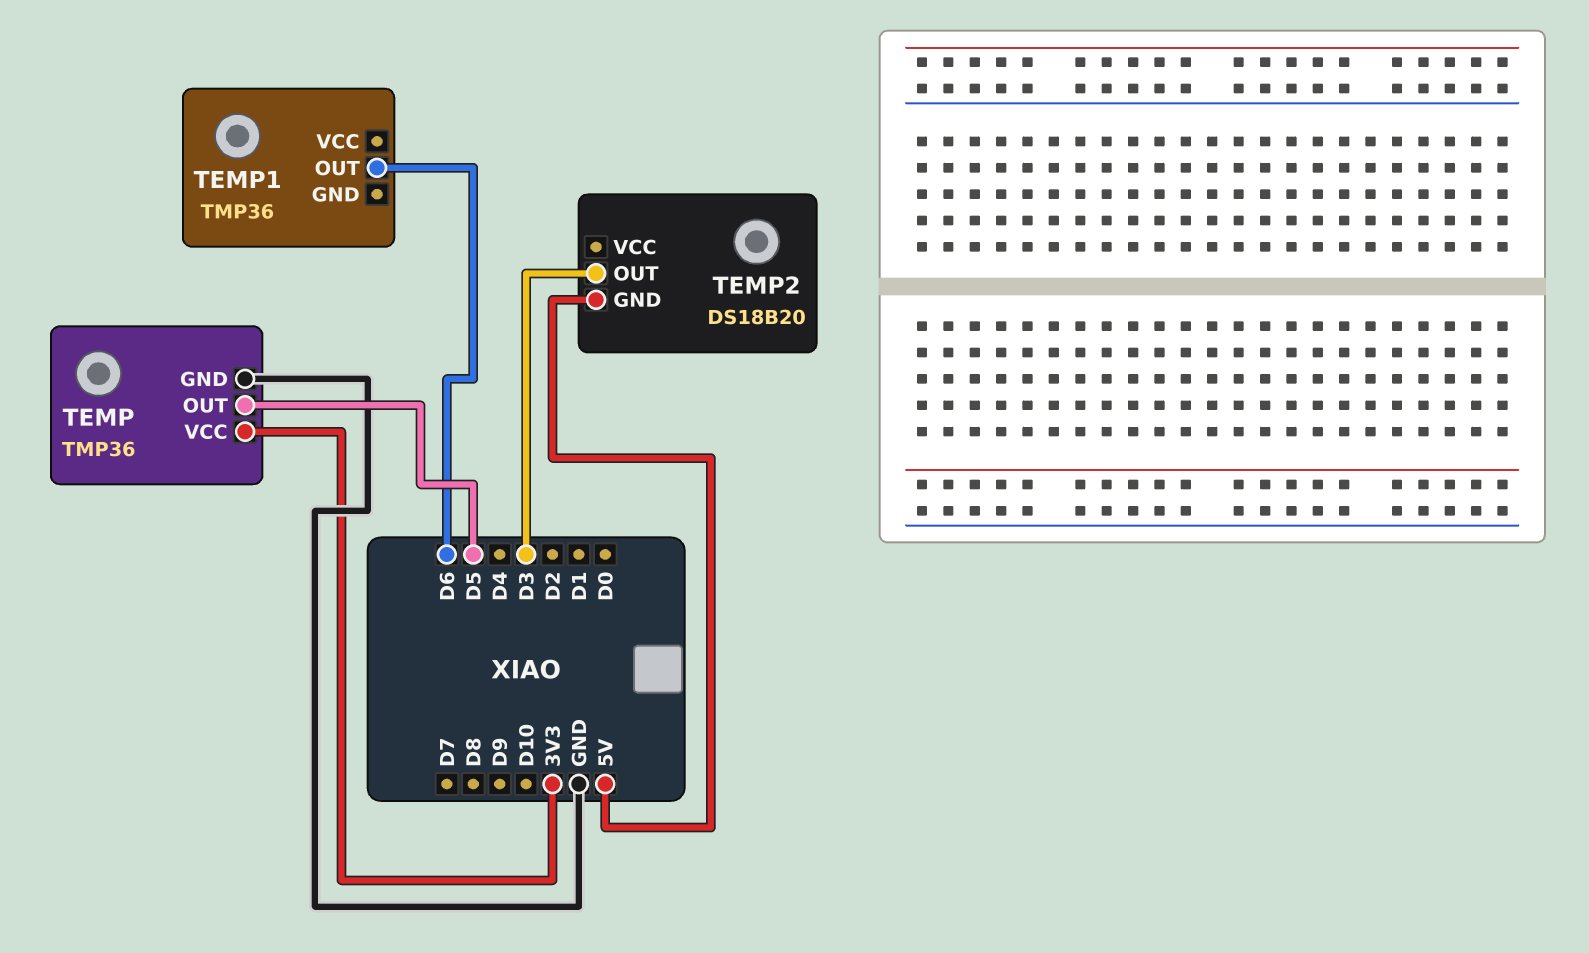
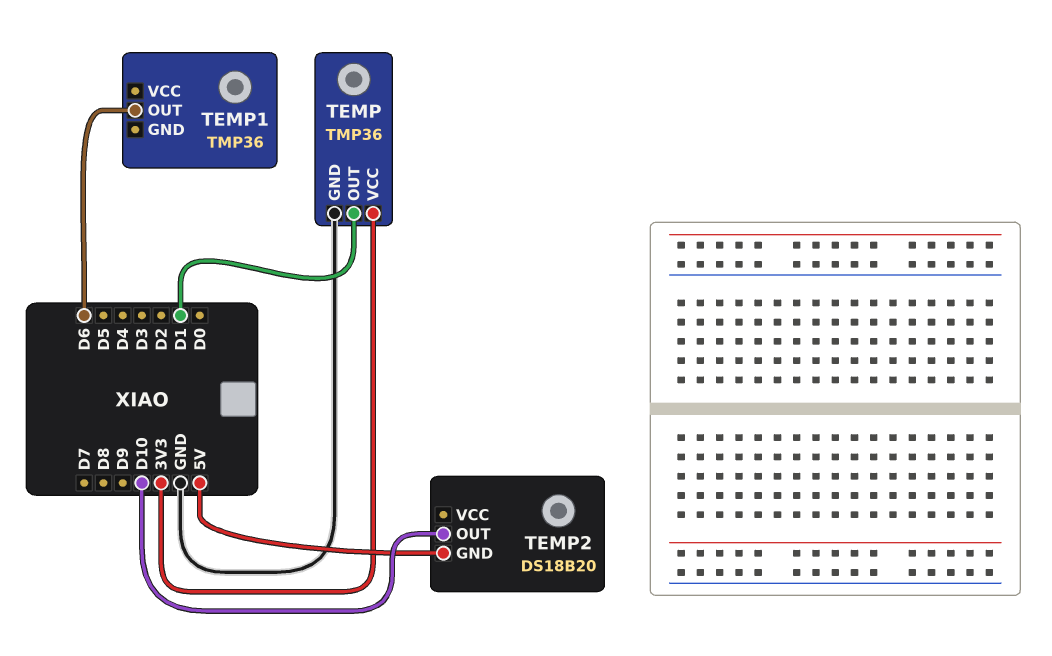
TEMP pin OUT: D5 -> D1
TEMP2 pin OUT: D3 -> D10

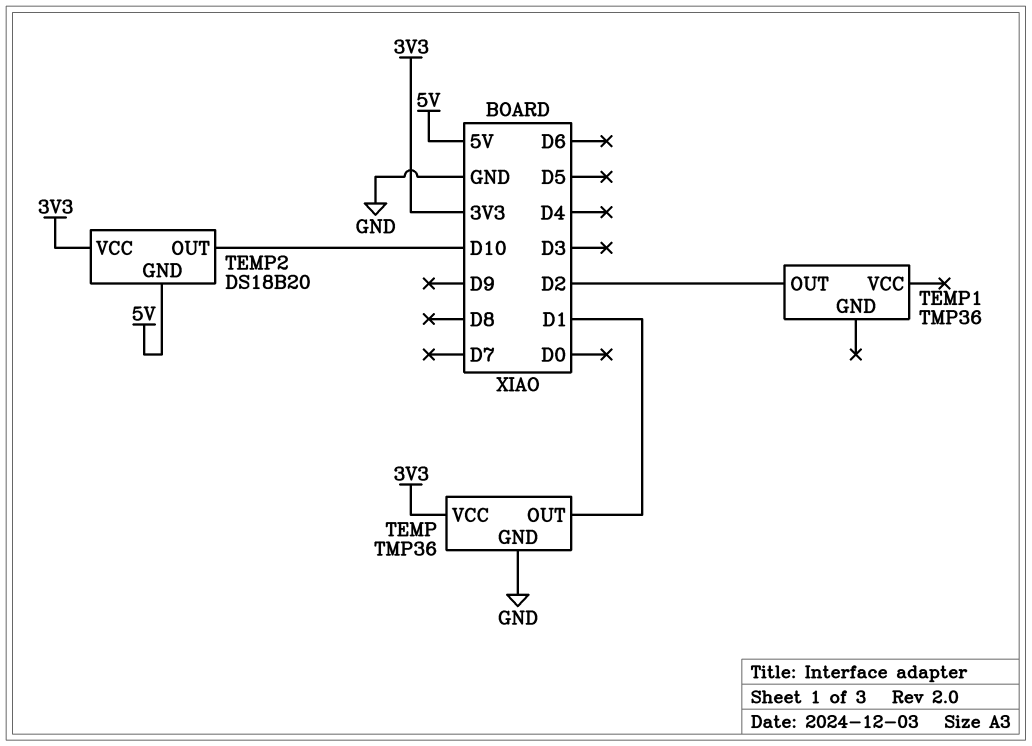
TEMP1 pin OUT: D6 -> D2
TEMP2 pin VCC: none -> 3V3

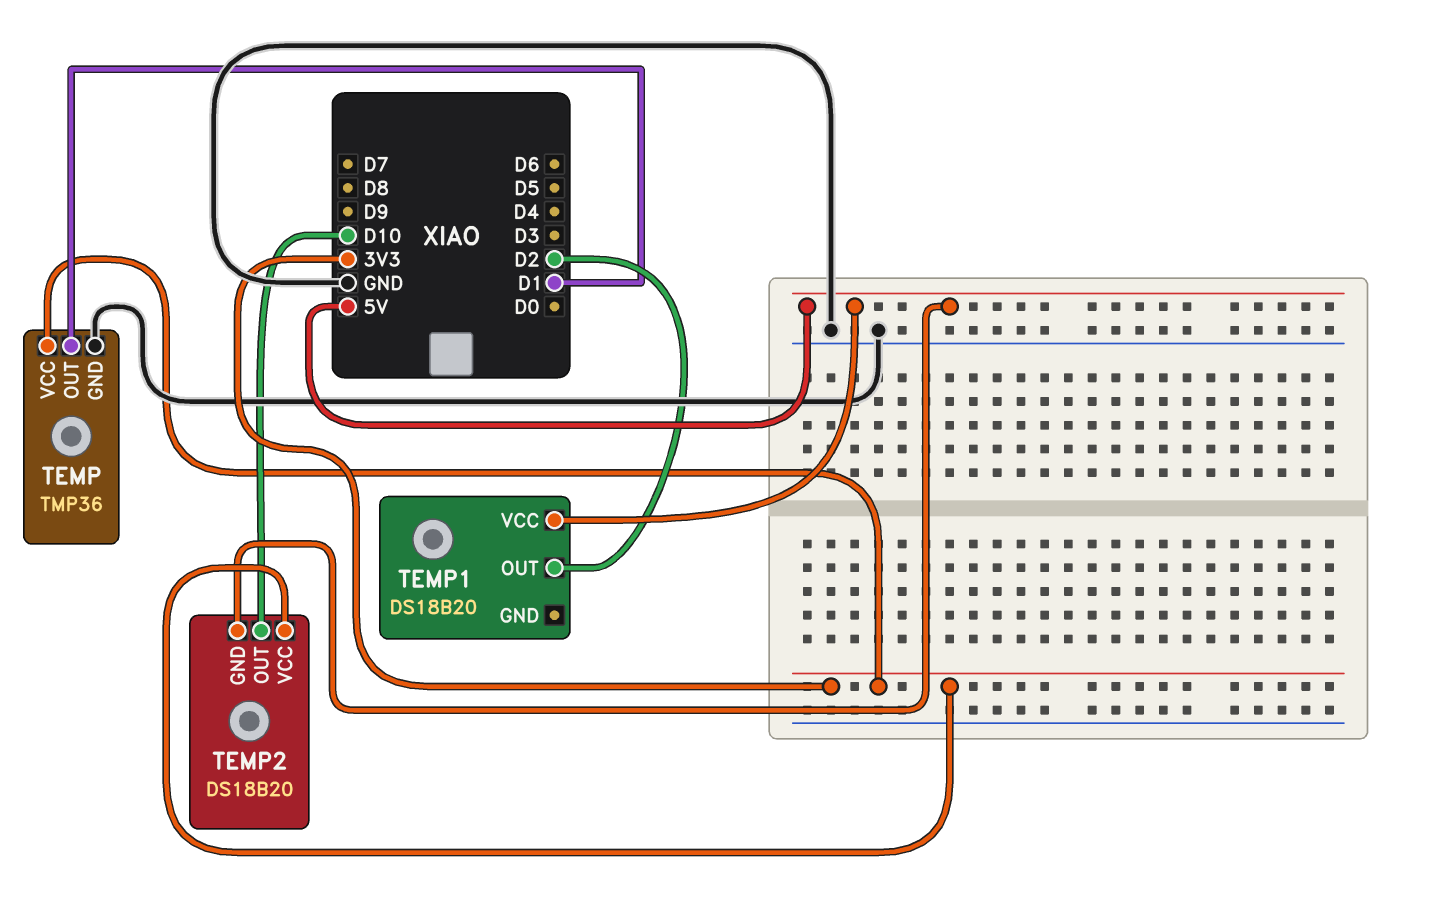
TEMP1: TMP36 -> DS18B20
TEMP1 pin VCC: none -> 5V

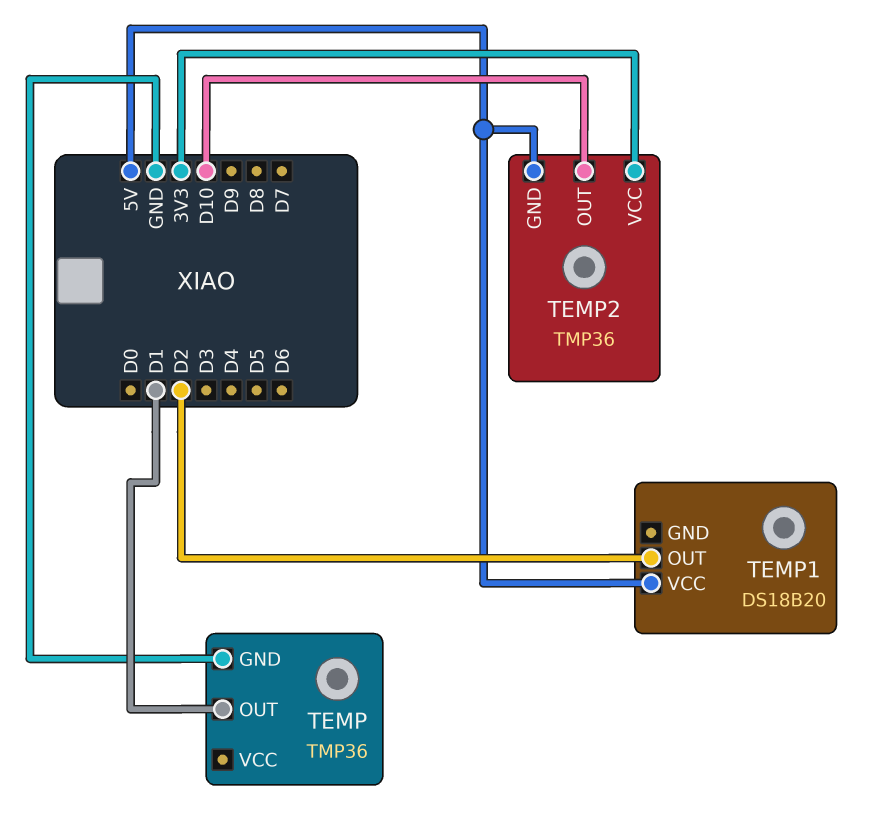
TEMP pin VCC: 3V3 -> none
TEMP2: DS18B20 -> TMP36

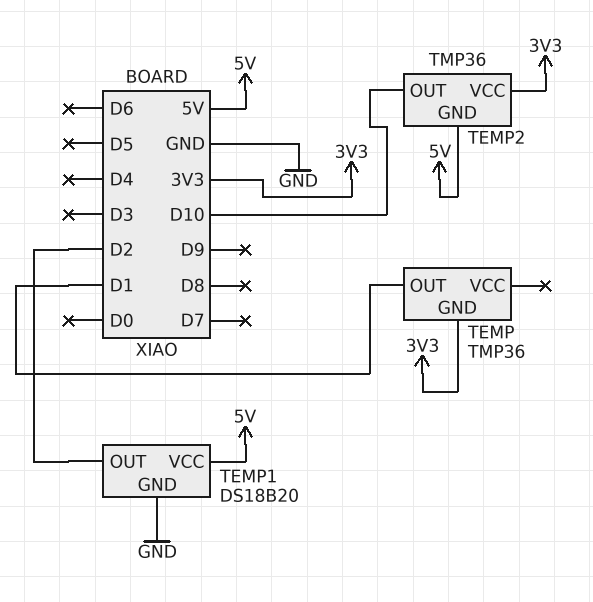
TEMP pin GND: GND -> 3V3
TEMP1 pin GND: none -> GND

